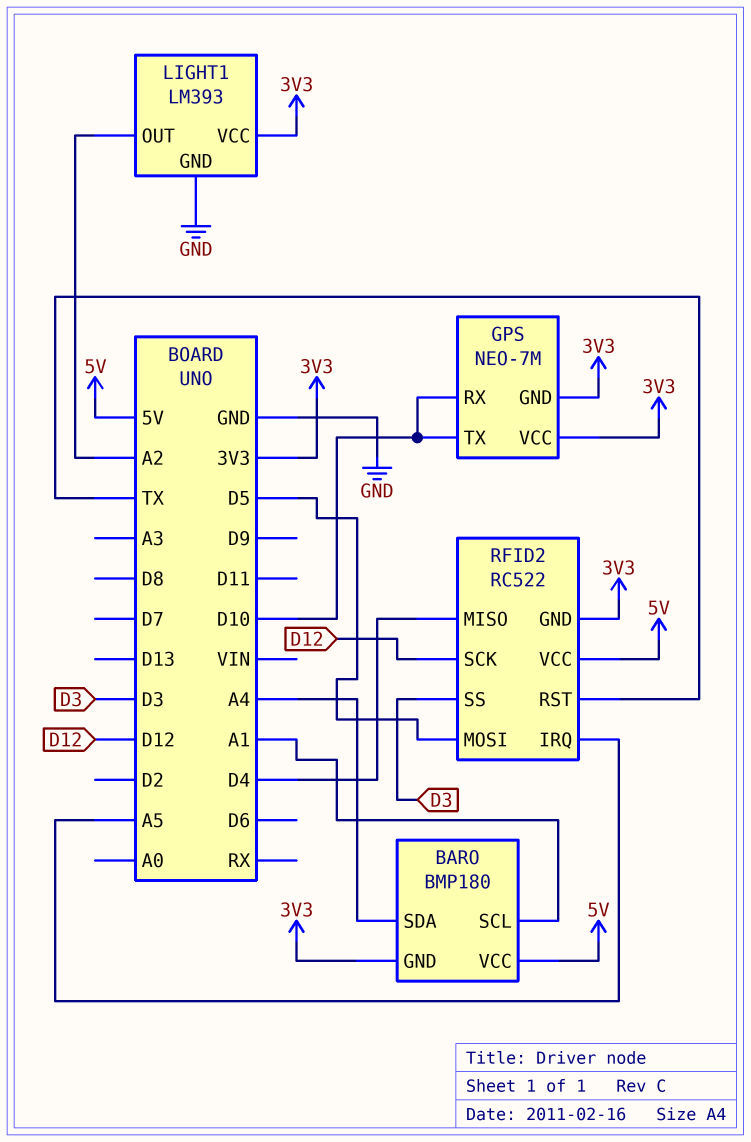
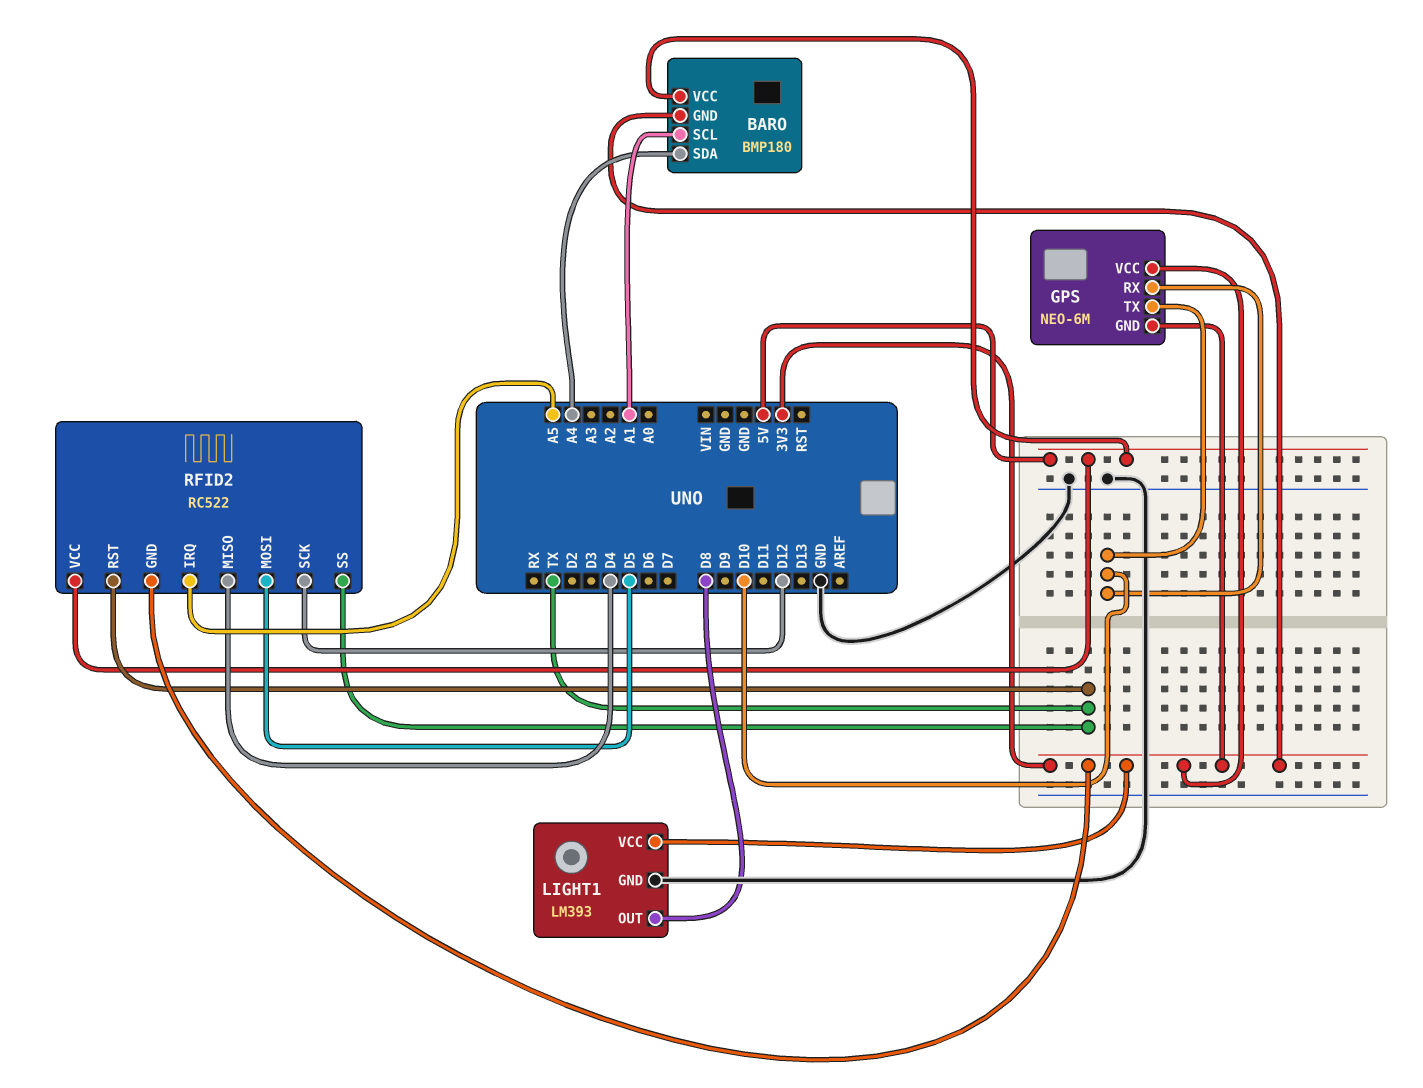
GPS: NEO-7M -> NEO-6M
LIGHT1 pin OUT: A2 -> D8
RFID2 pin SS: D3 -> TX

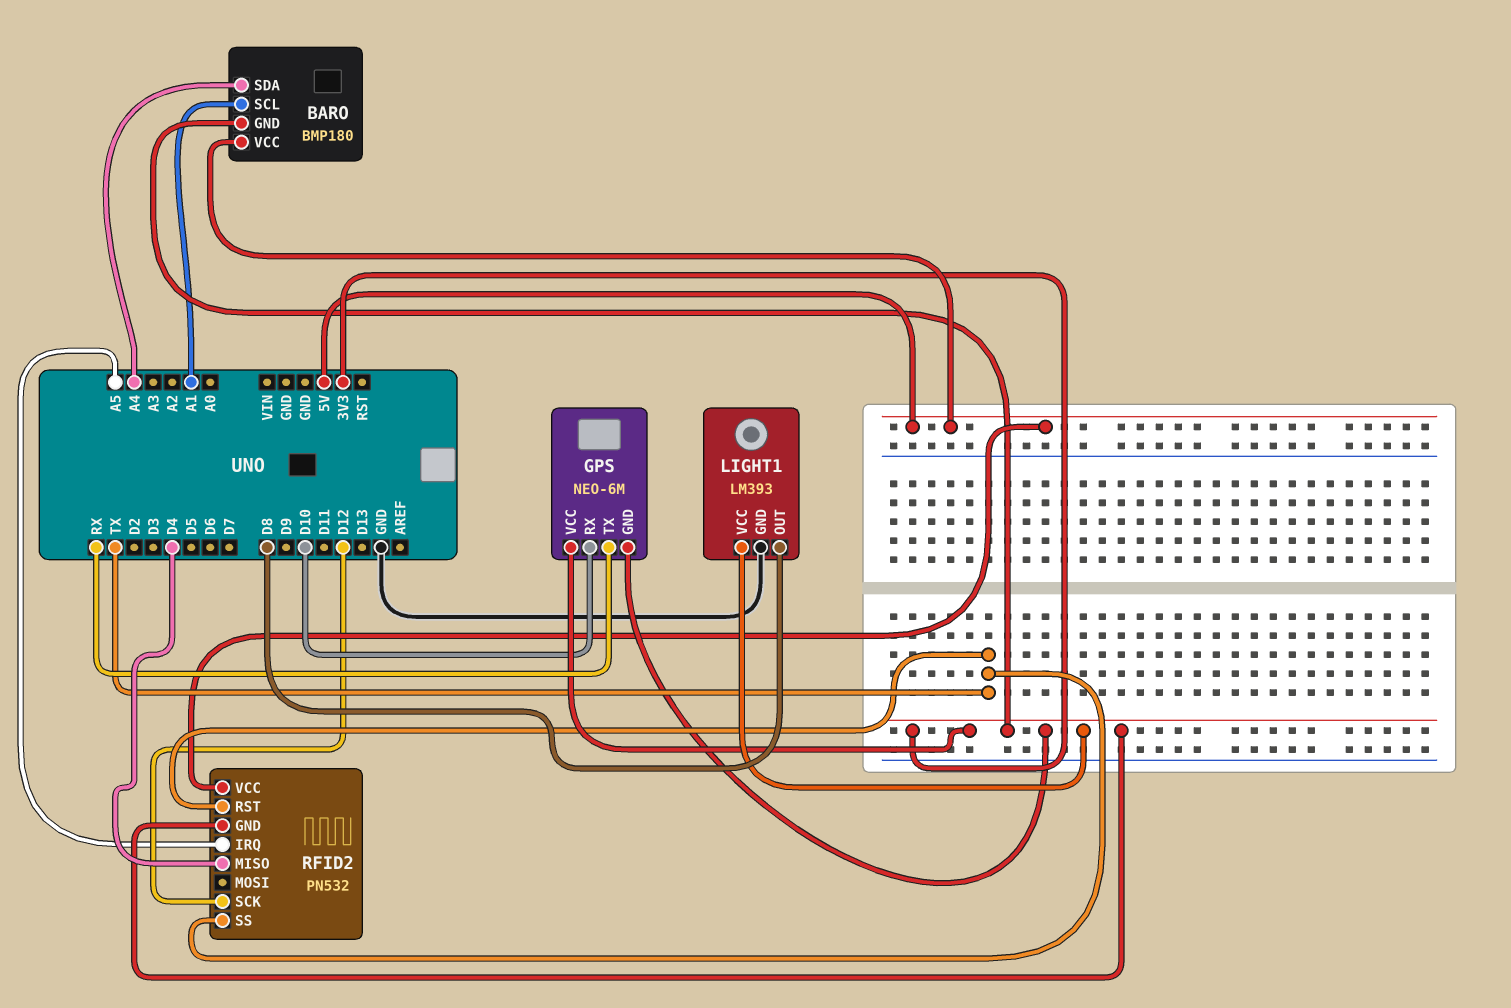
GPS pin TX: D10 -> RX
RFID2: RC522 -> PN532
RFID2 pin MOSI: D5 -> none

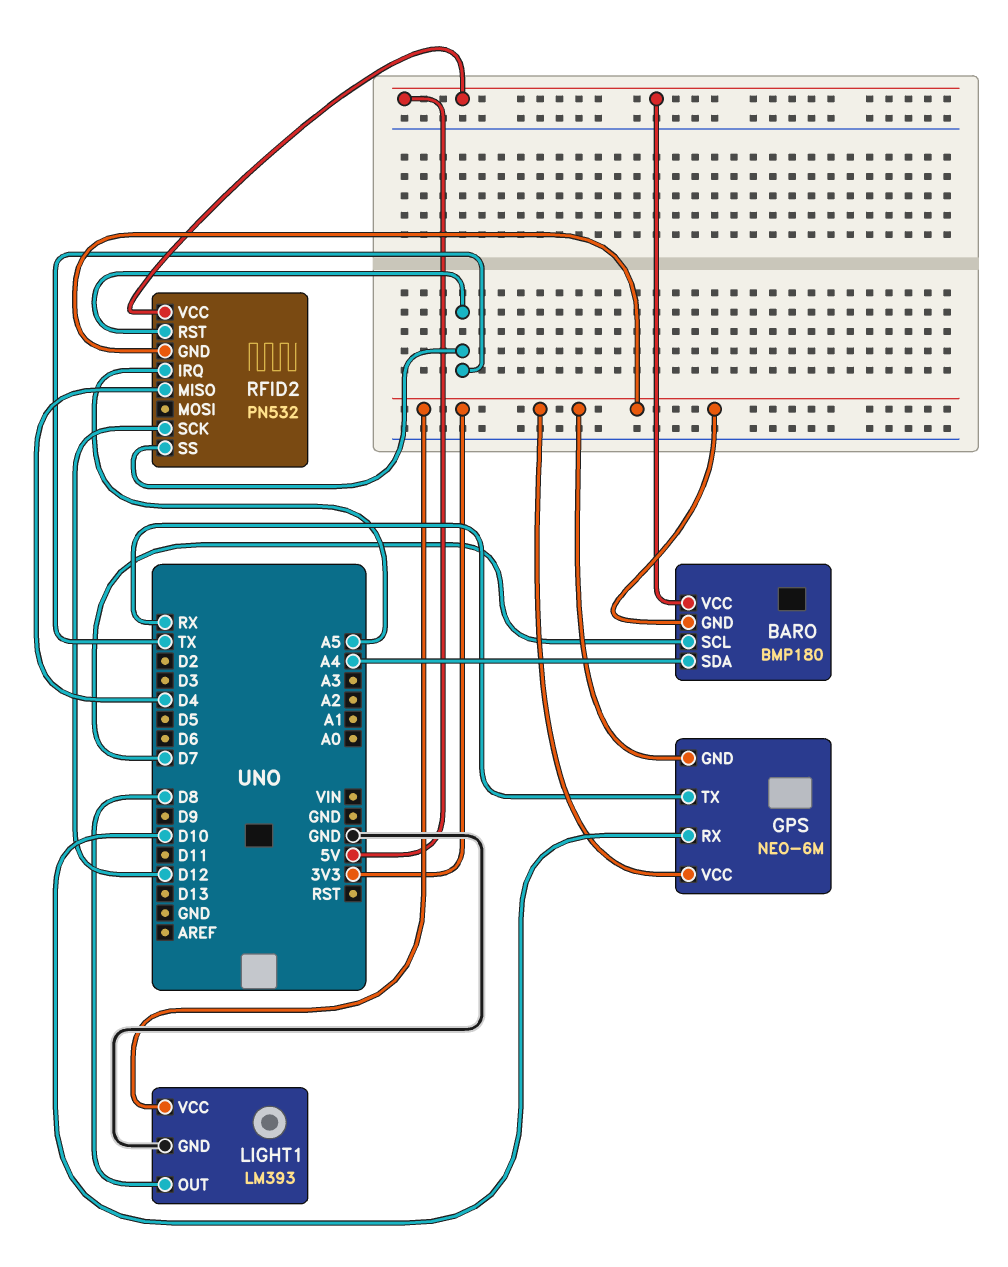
BARO pin SCL: A1 -> D7

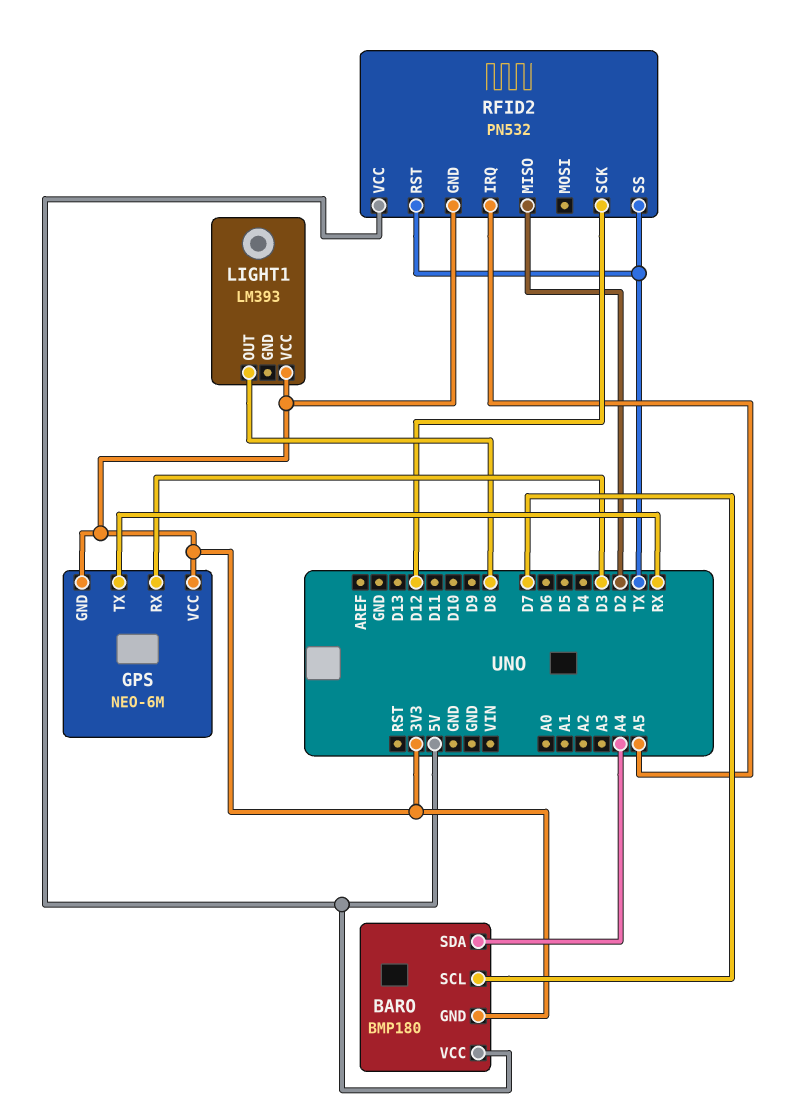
GPS pin RX: D10 -> D3
LIGHT1 pin GND: GND -> none
RFID2 pin MISO: D4 -> D2

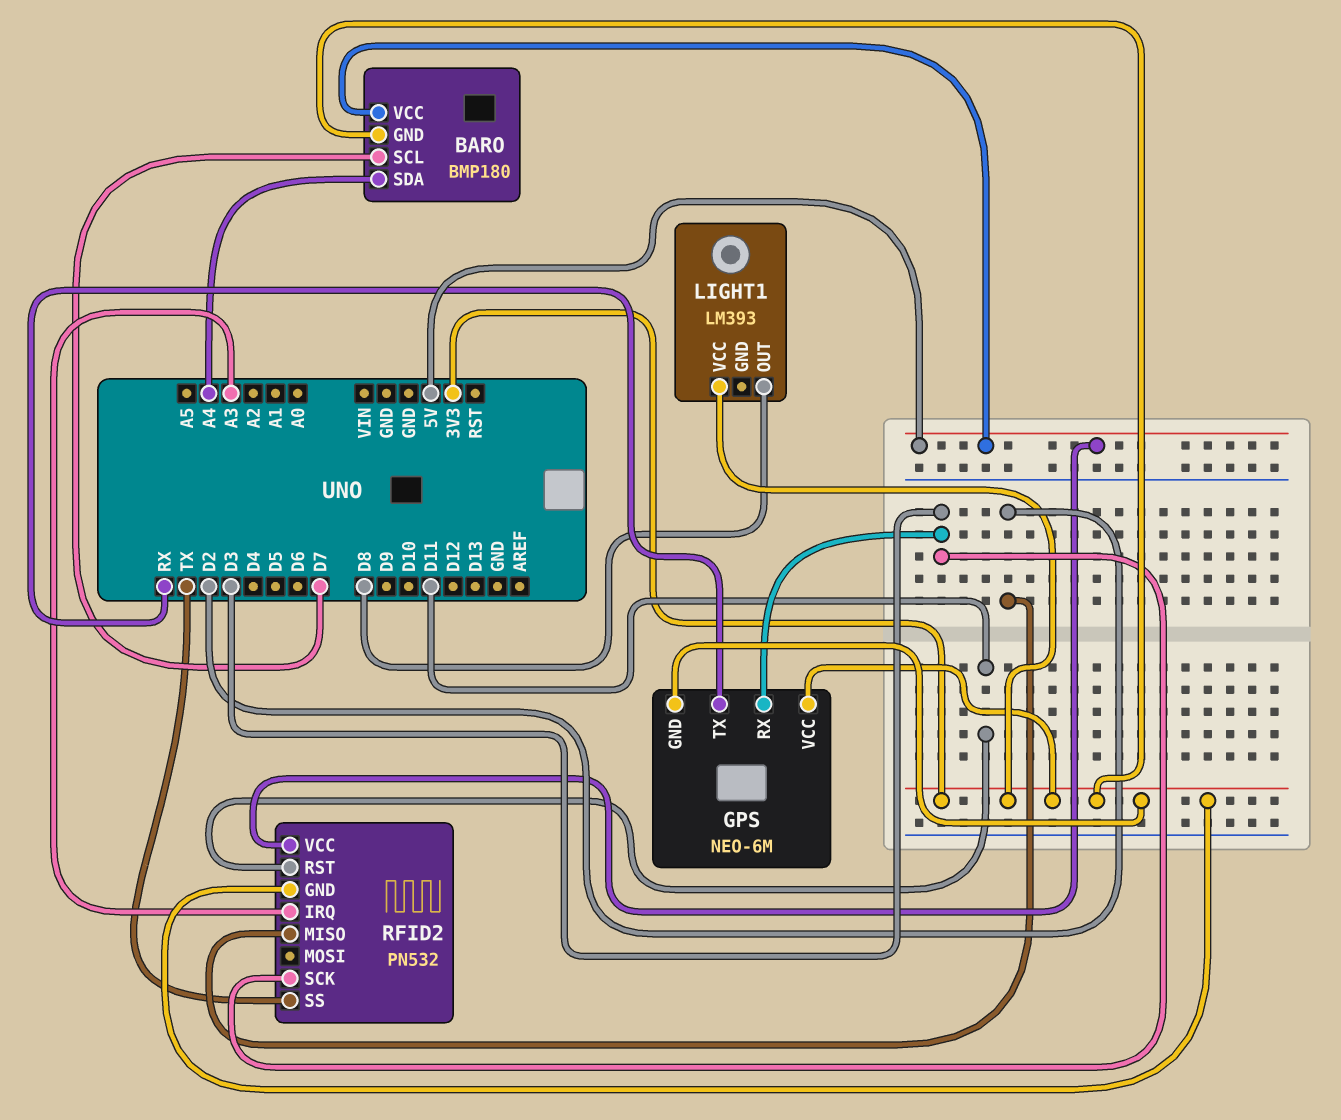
RFID2 pin IRQ: A5 -> A3
RFID2 pin RST: TX -> D11
RFID2 pin SCK: D12 -> D3

